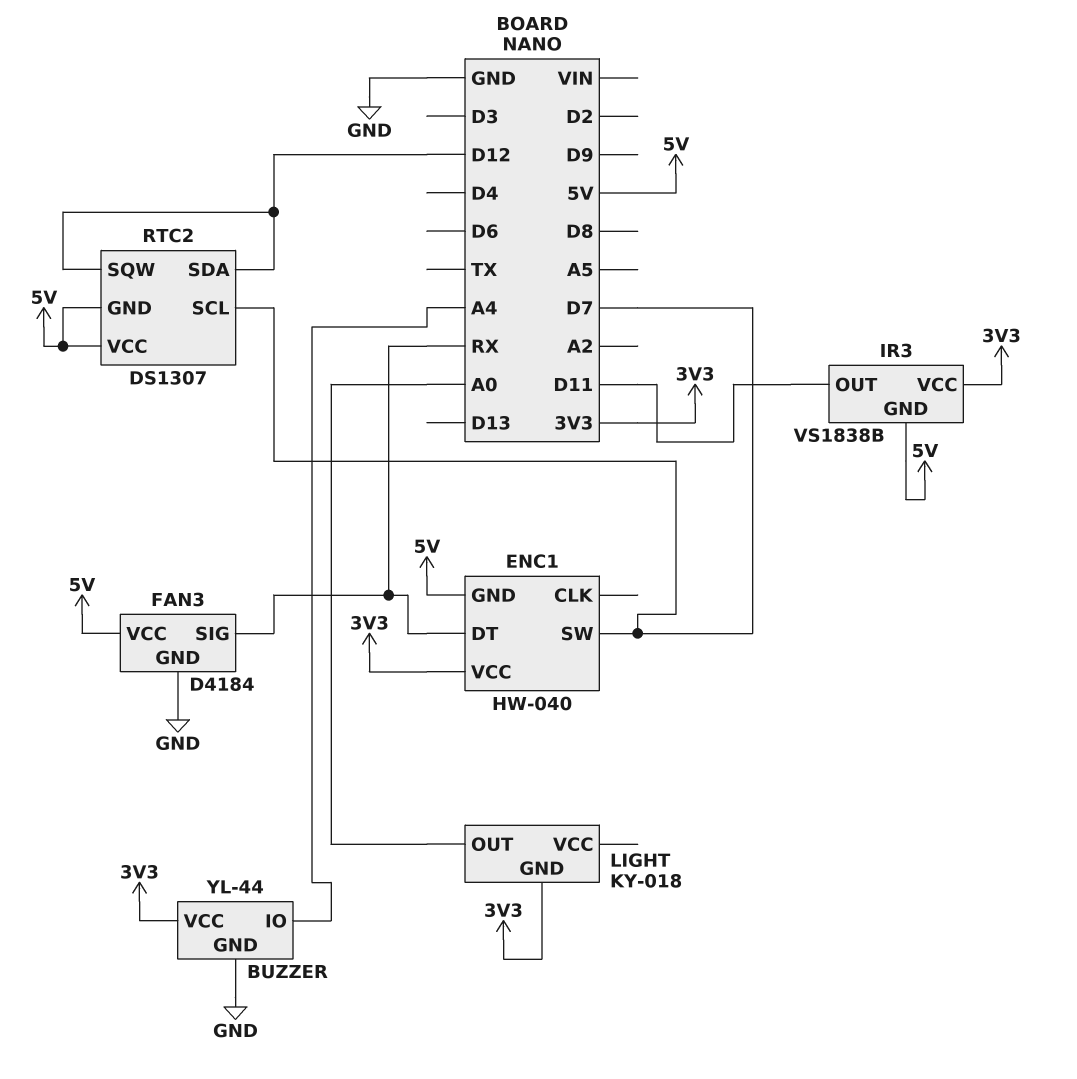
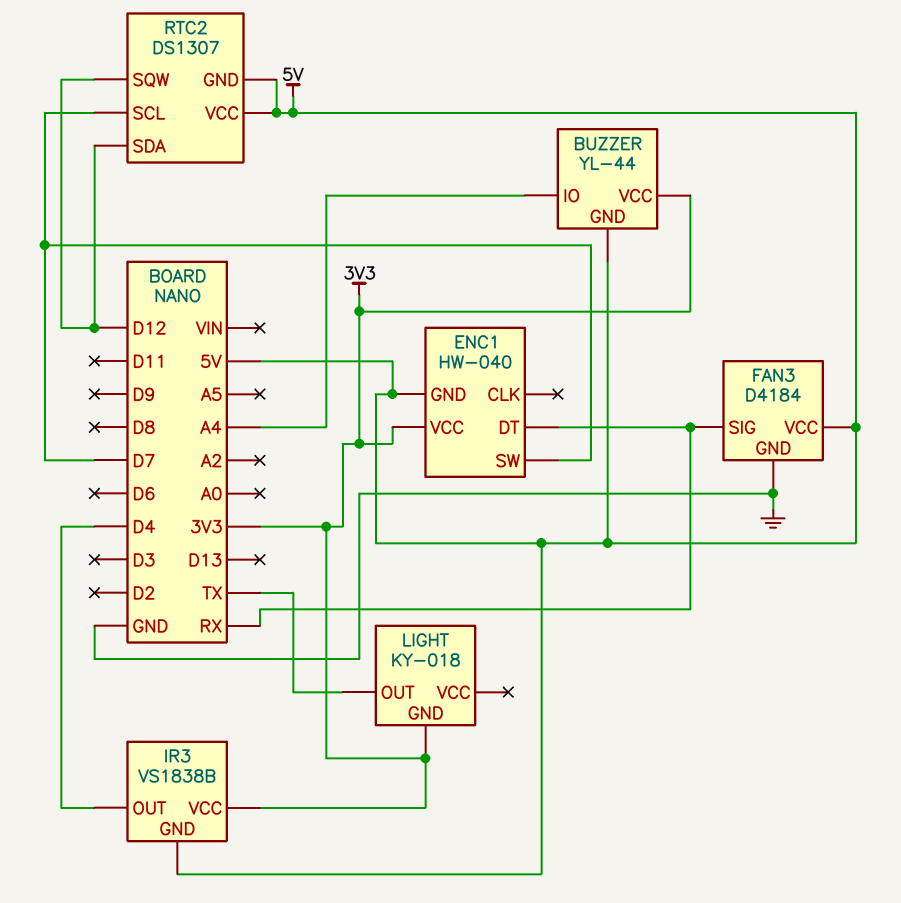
BUZZER pin GND: GND -> 5V
IR3 pin OUT: D11 -> D4
LIGHT pin OUT: A0 -> TX

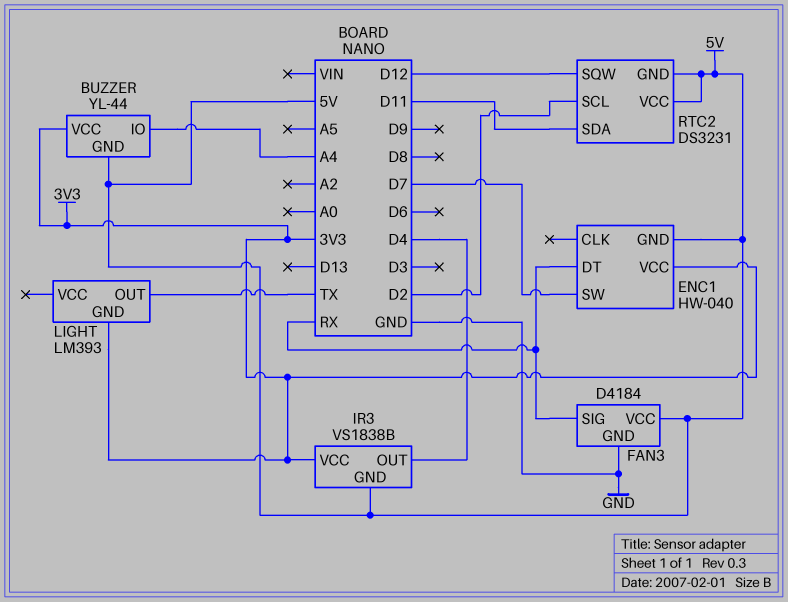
LIGHT: KY-018 -> LM393
RTC2: DS1307 -> DS3231
RTC2 pin SCL: D7 -> D2
RTC2 pin SDA: D12 -> D11

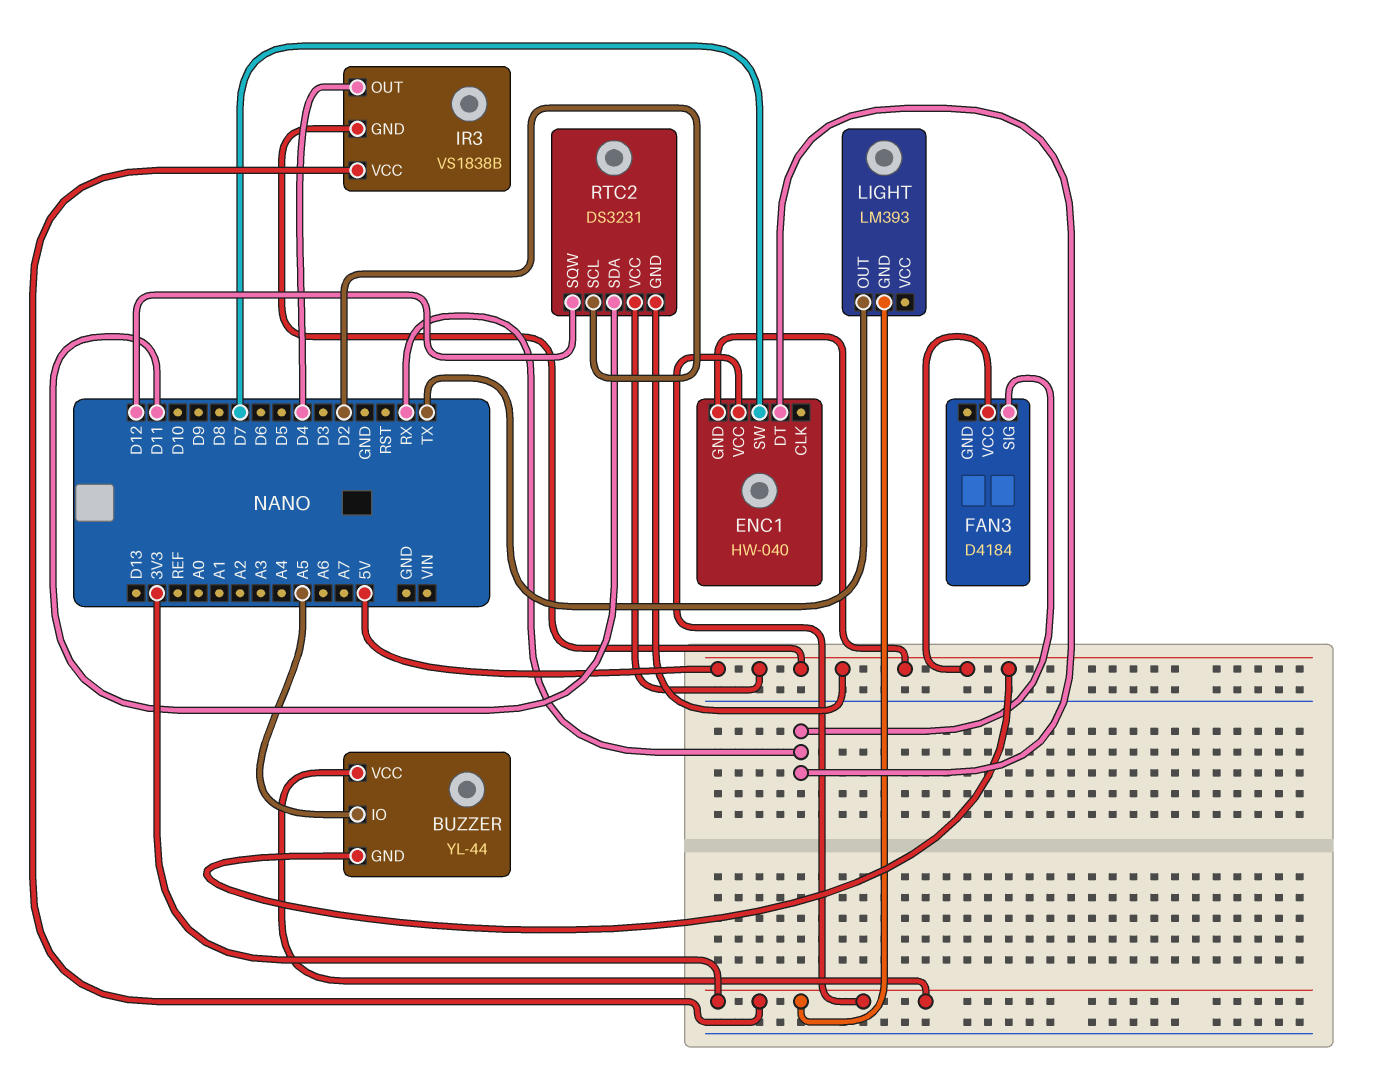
BUZZER pin IO: A4 -> A5
FAN3 pin GND: GND -> none

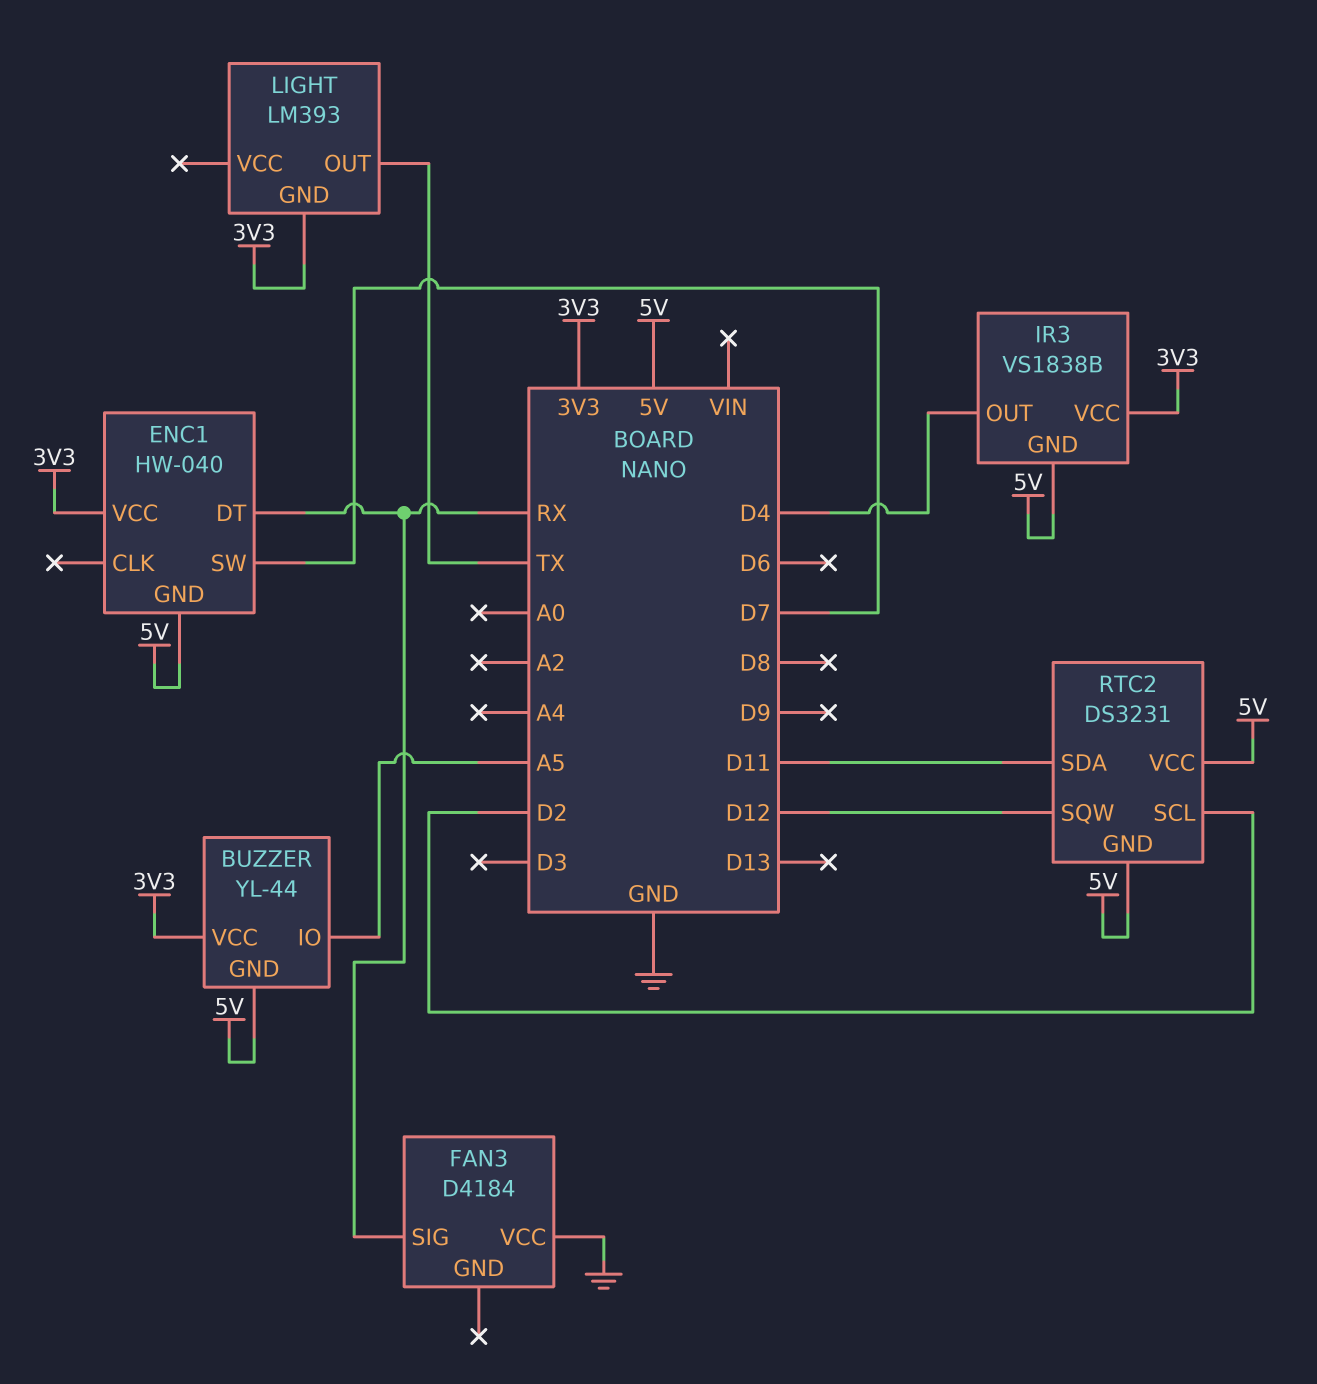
FAN3 pin VCC: 5V -> GND

